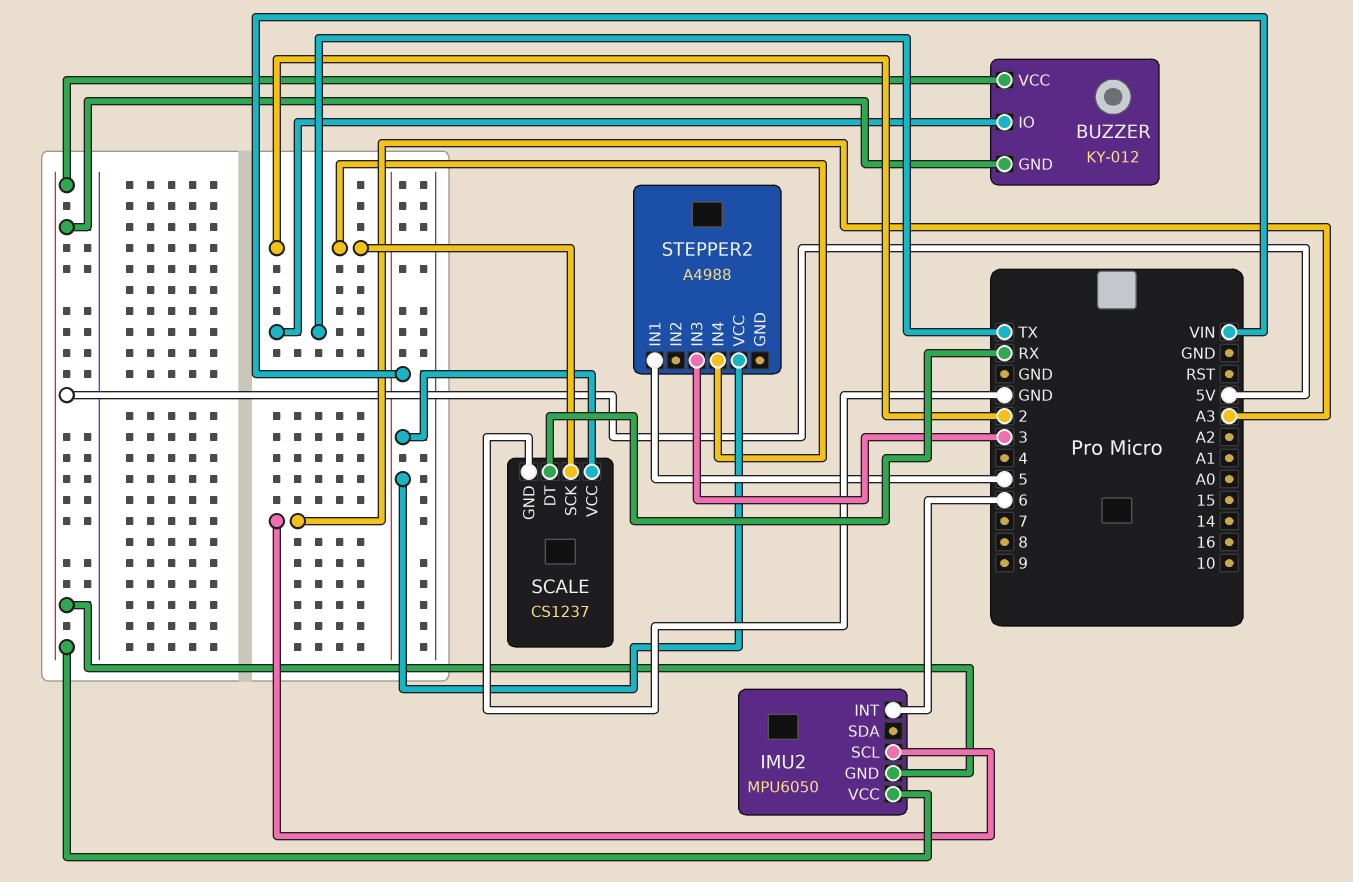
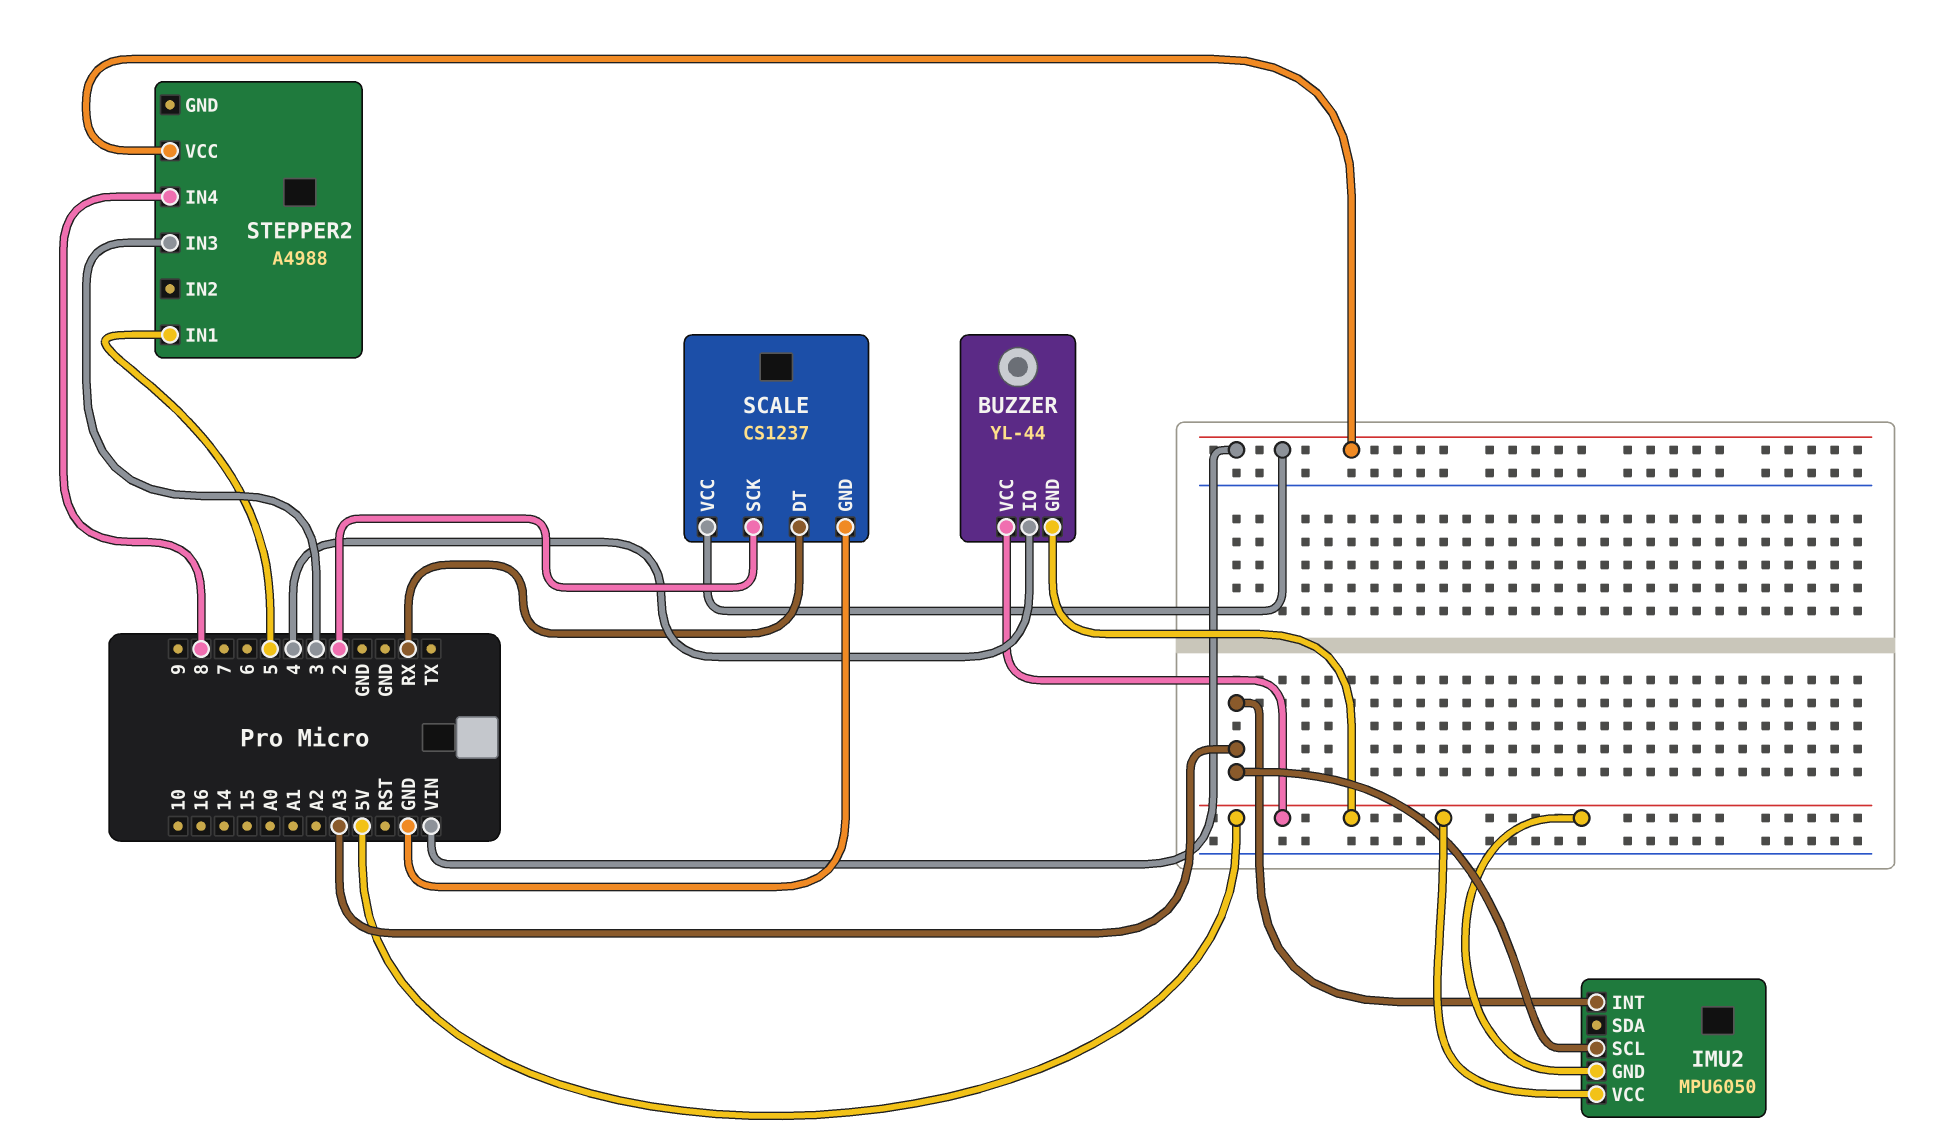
BUZZER: KY-012 -> YL-44
BUZZER pin IO: TX -> 4
IMU2 pin INT: 6 -> A3
STEPPER2 pin IN4: 2 -> 8

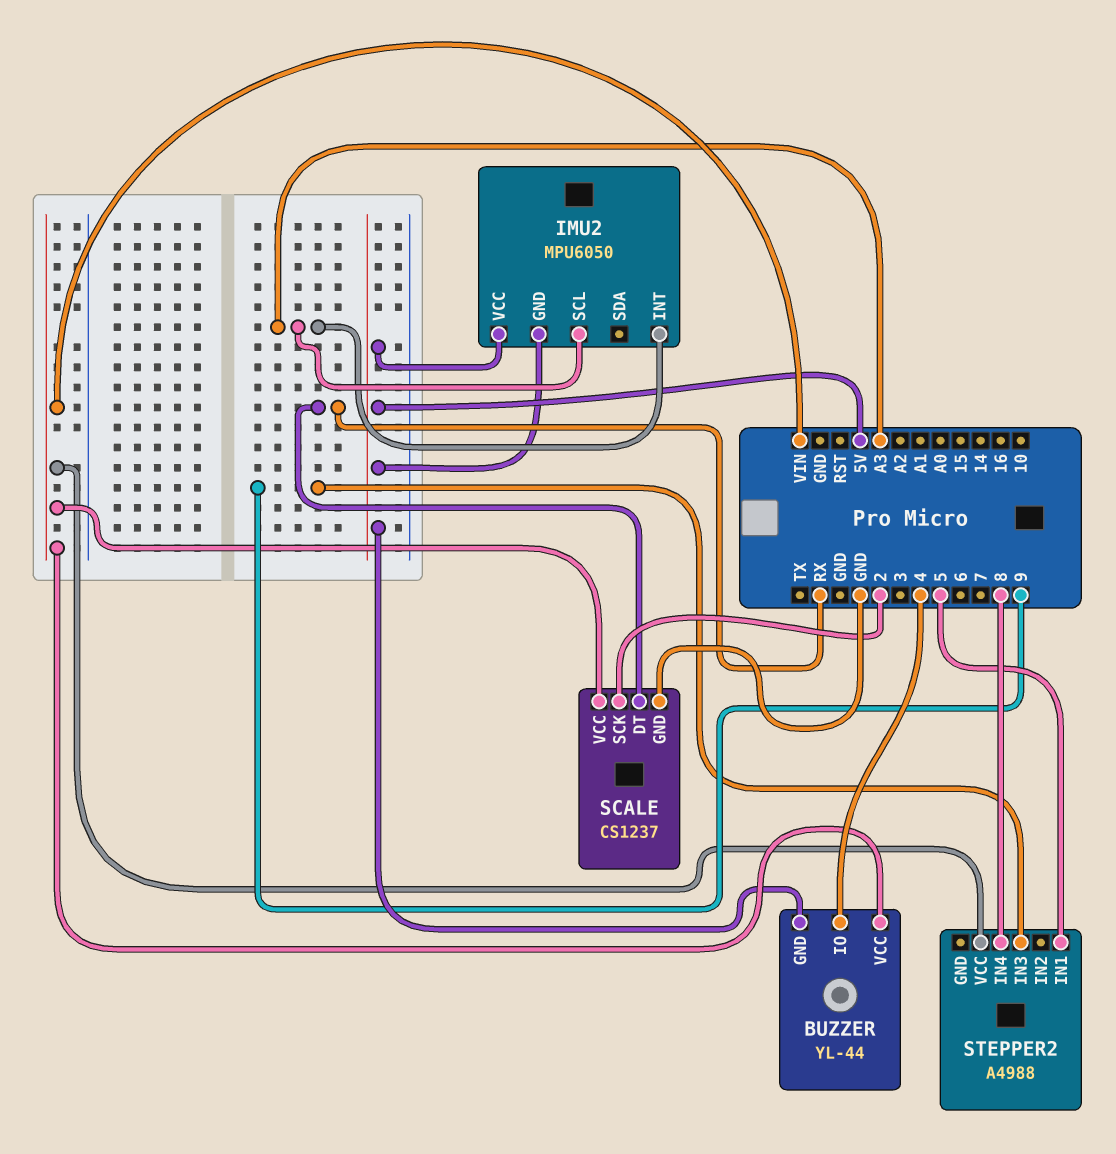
BUZZER pin VCC: 5V -> VIN
STEPPER2 pin IN3: 3 -> 9

